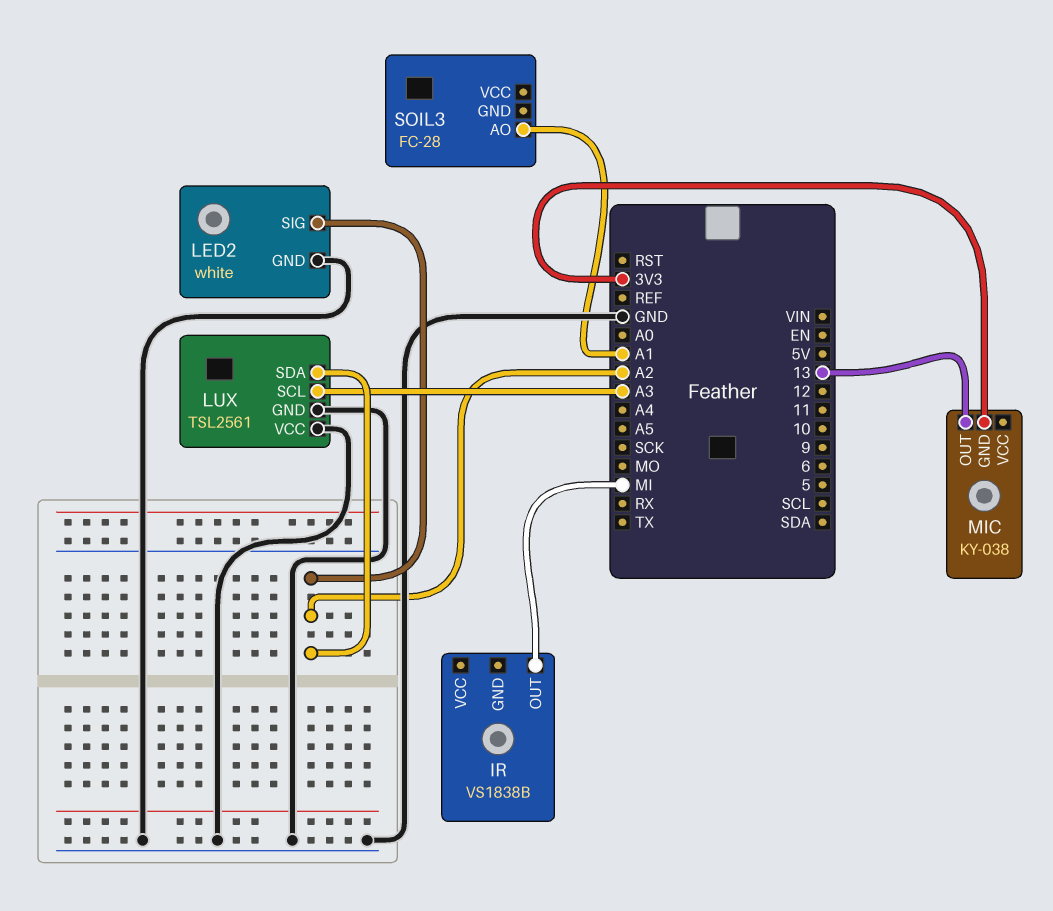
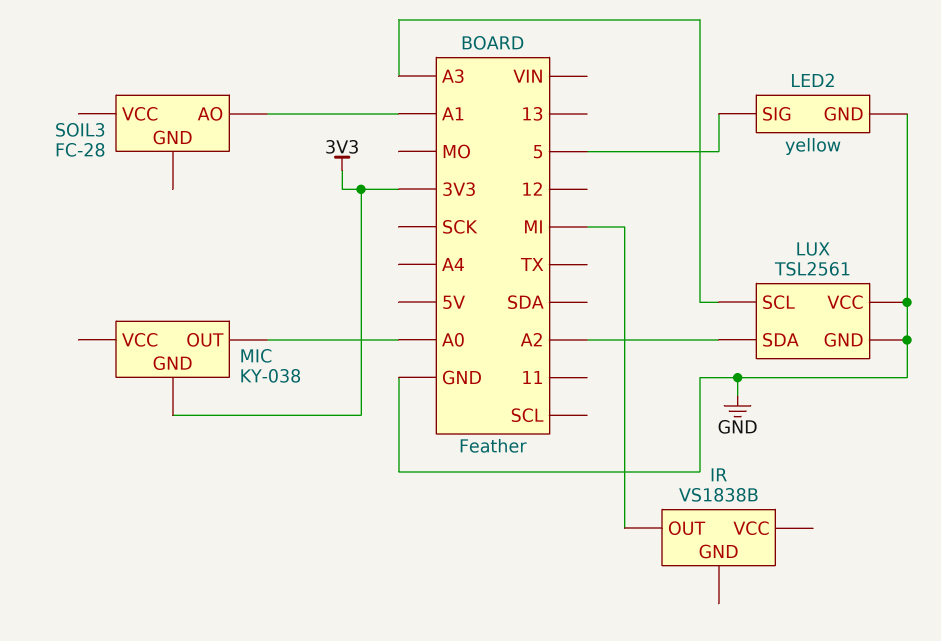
LED2: white -> yellow
LED2 pin SIG: A2 -> 5
MIC pin OUT: 13 -> A0

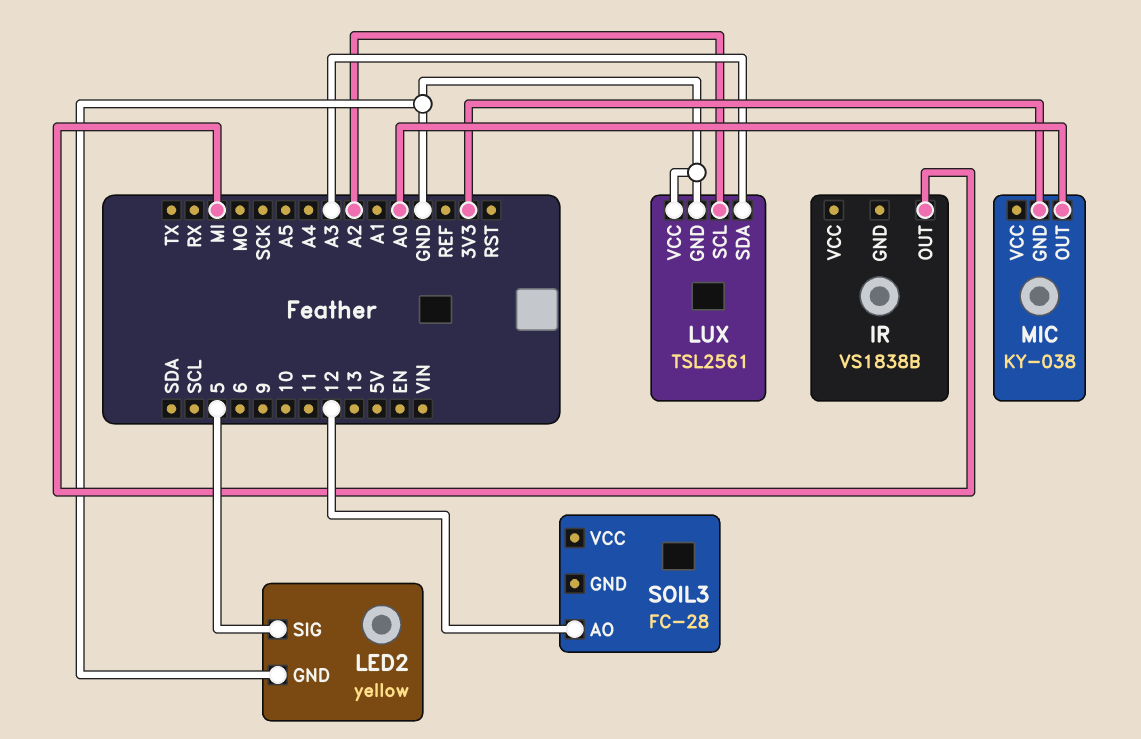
LUX pin SCL: A3 -> A2
LUX pin SDA: A2 -> A3
SOIL3 pin AO: A1 -> 12

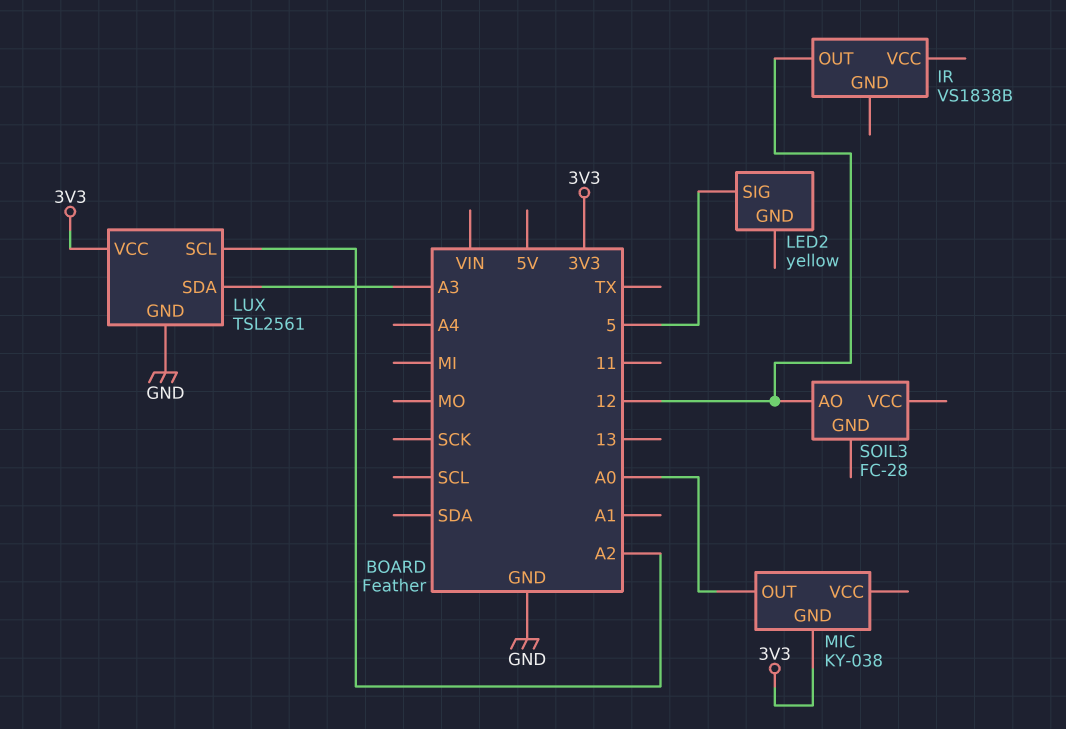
IR pin OUT: MI -> 12
LED2 pin GND: GND -> none
LUX pin VCC: GND -> 3V3

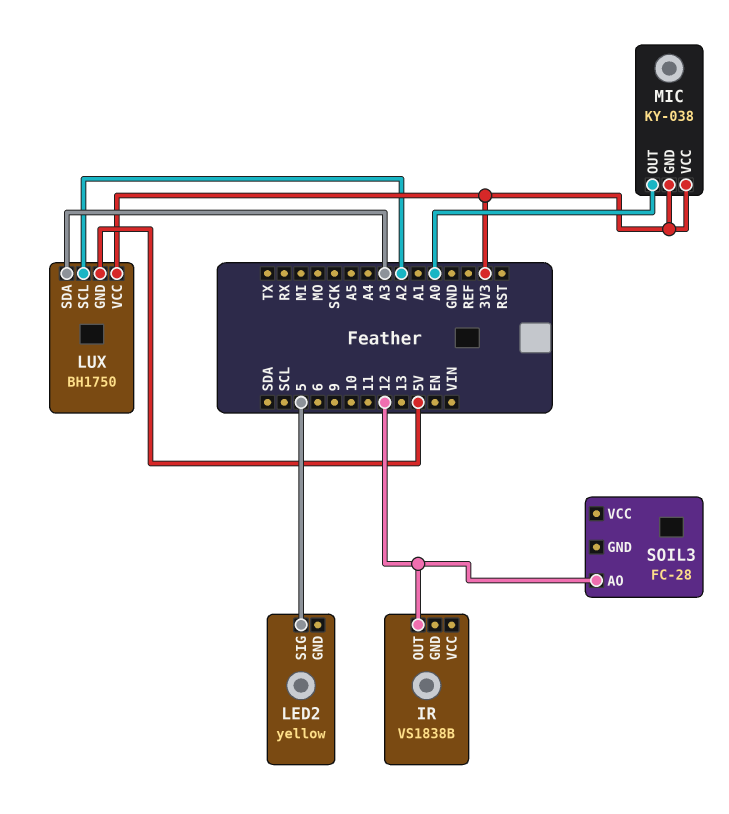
LUX: TSL2561 -> BH1750
LUX pin GND: GND -> 5V
MIC pin VCC: none -> 3V3

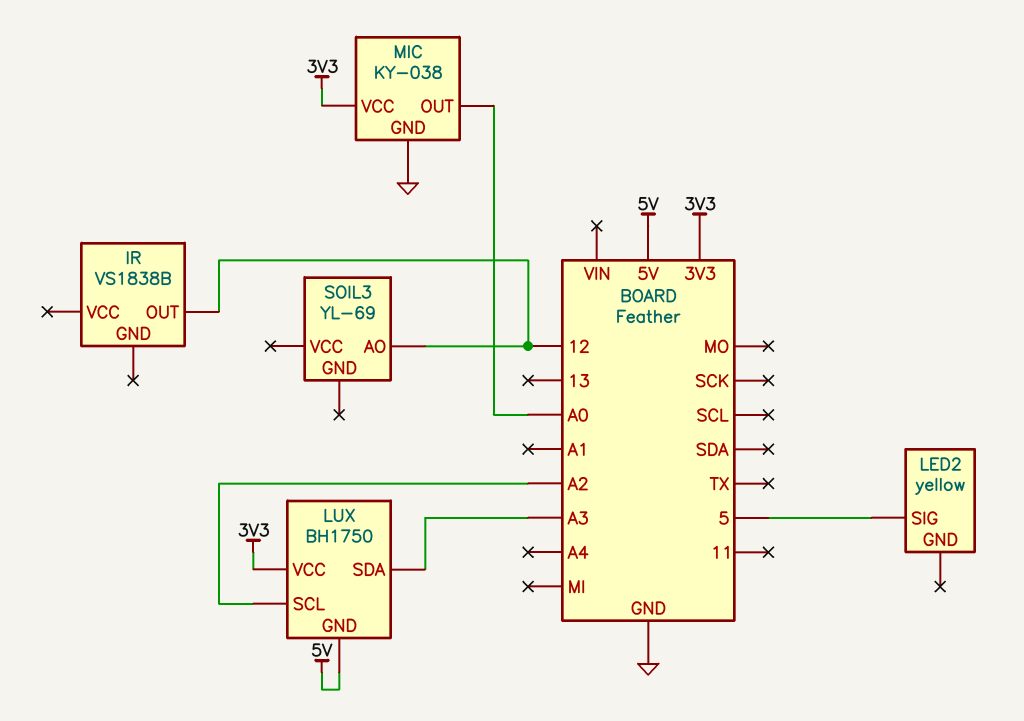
MIC pin GND: 3V3 -> GND
SOIL3: FC-28 -> YL-69

